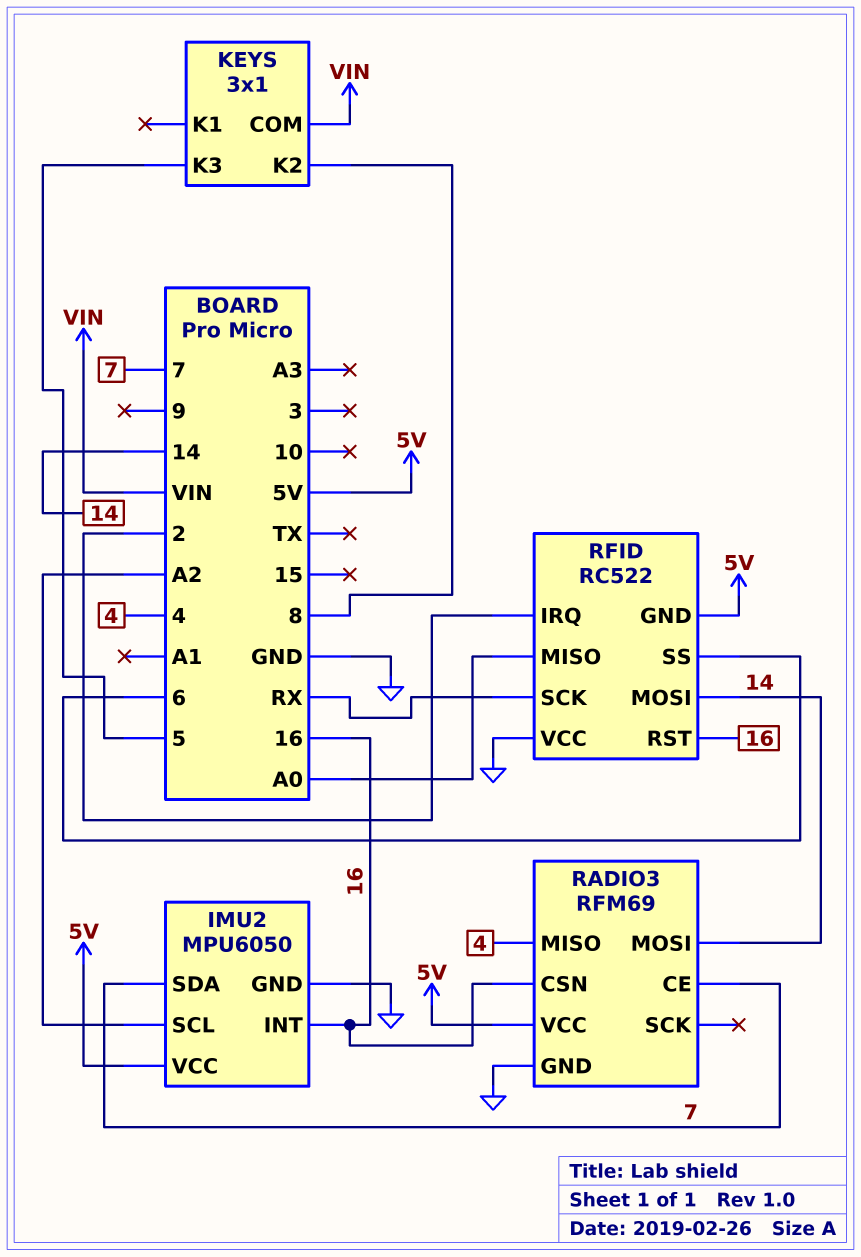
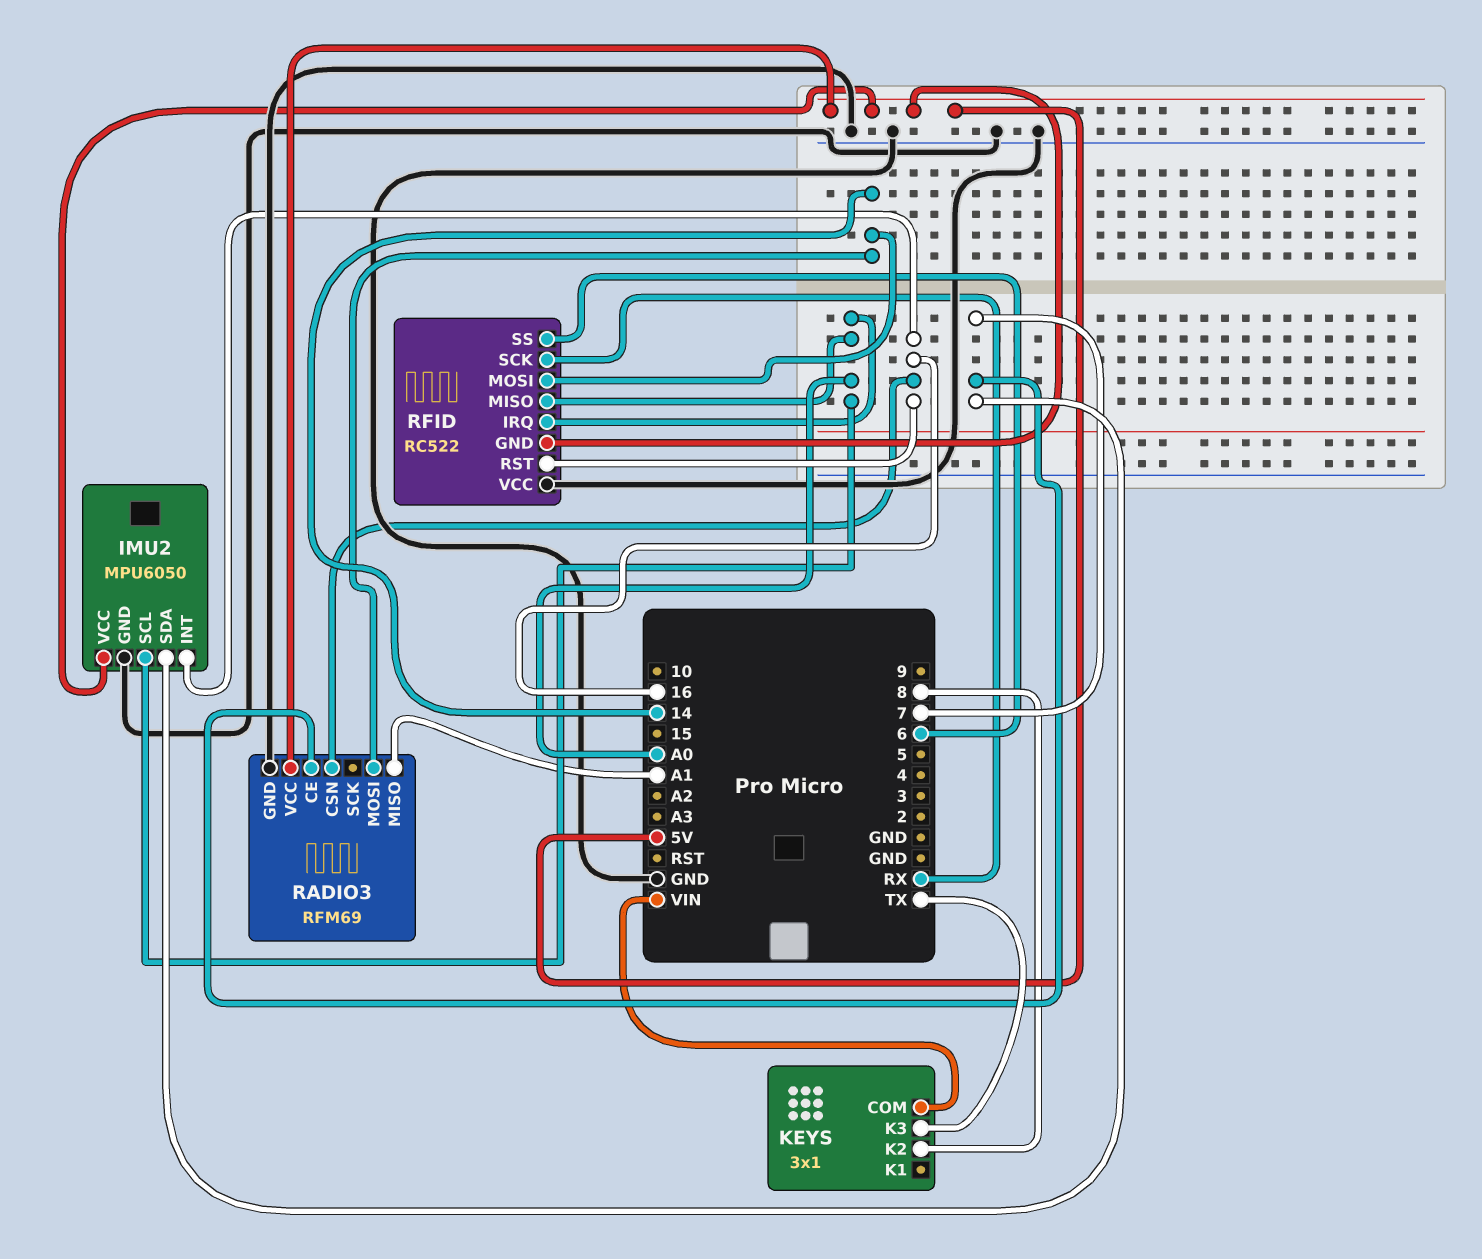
IMU2 pin SCL: A2 -> A0
KEYS pin K3: 5 -> TX
RADIO3 pin MISO: 4 -> A1
RFID pin IRQ: 2 -> A0

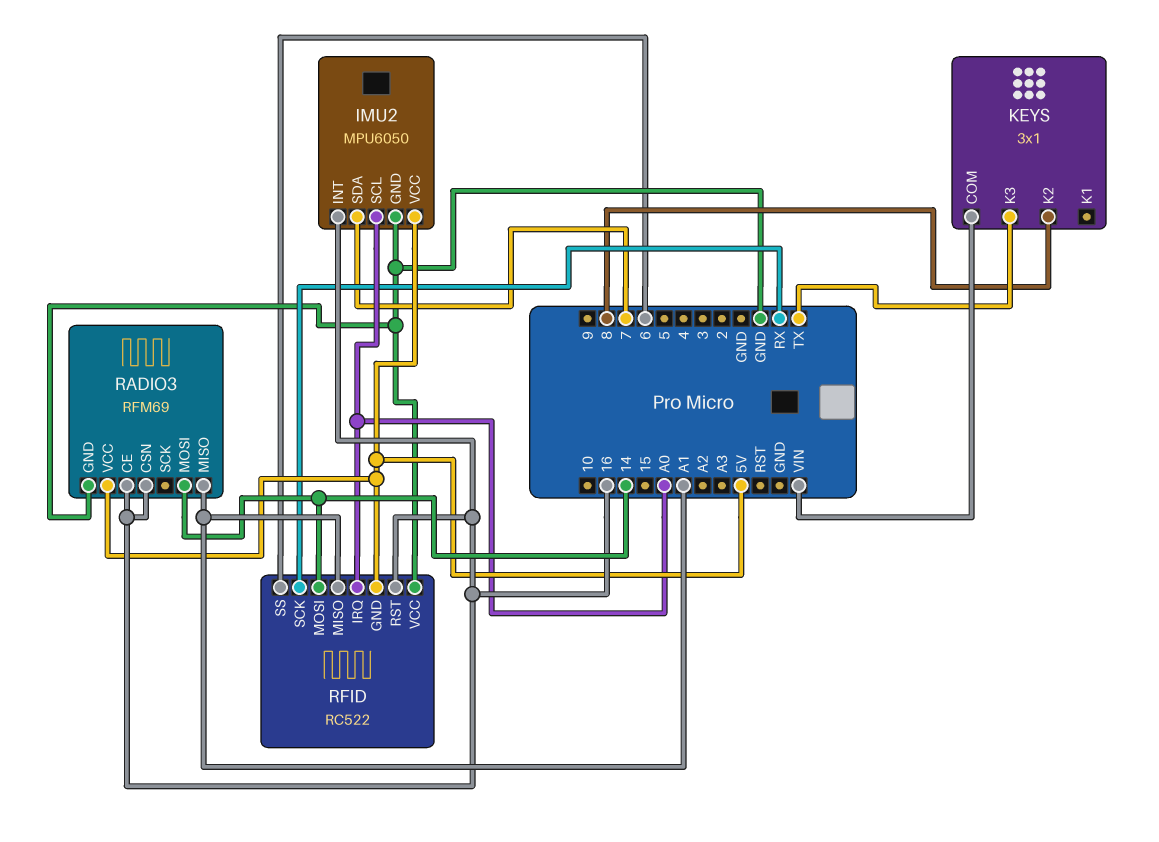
RADIO3 pin CE: 7 -> 16
RFID pin MISO: A0 -> A1

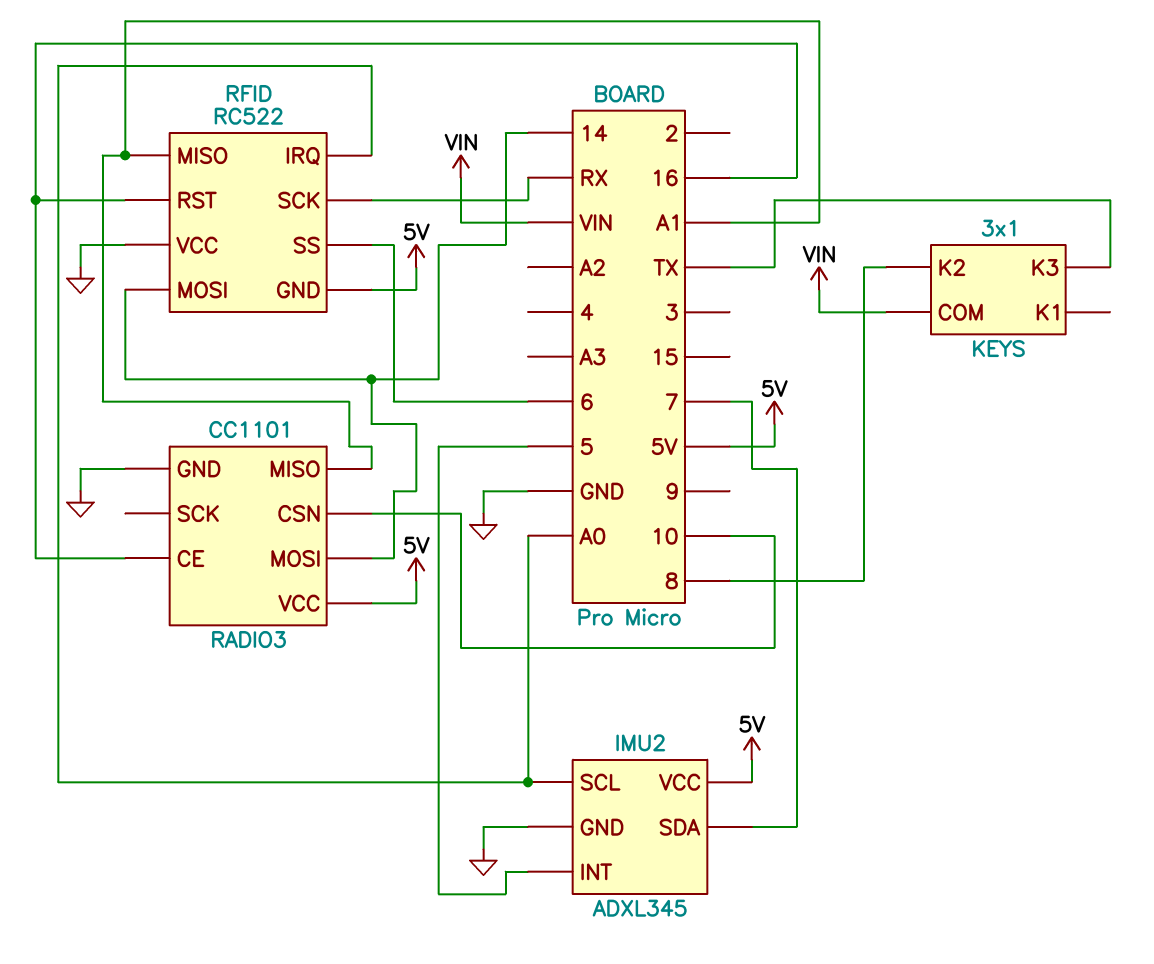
IMU2: MPU6050 -> ADXL345
IMU2 pin INT: 16 -> 5
RADIO3: RFM69 -> CC1101
RADIO3 pin CSN: 16 -> 10

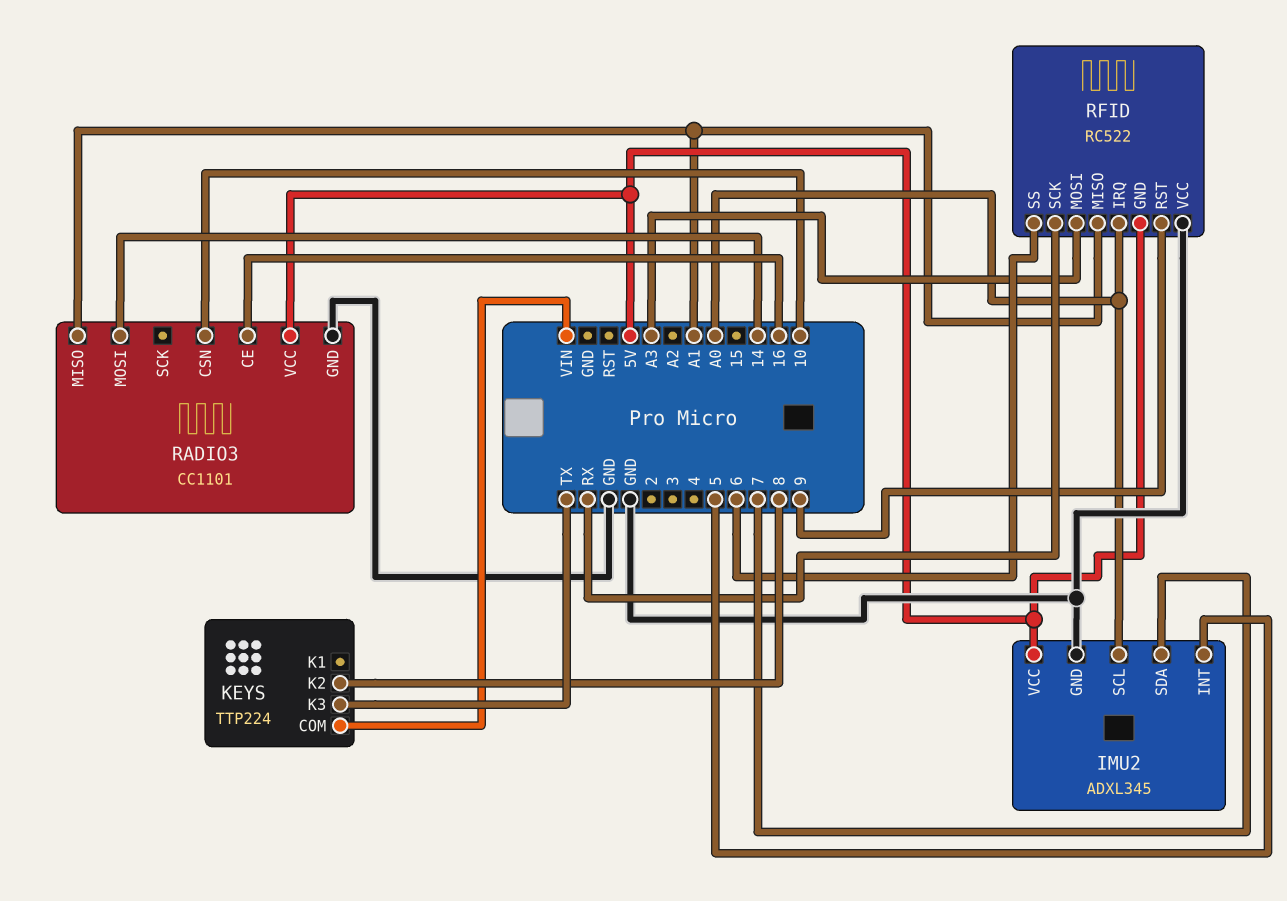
KEYS: 3x1 -> TTP224
RFID pin MOSI: 14 -> A3
RFID pin RST: 16 -> 9

